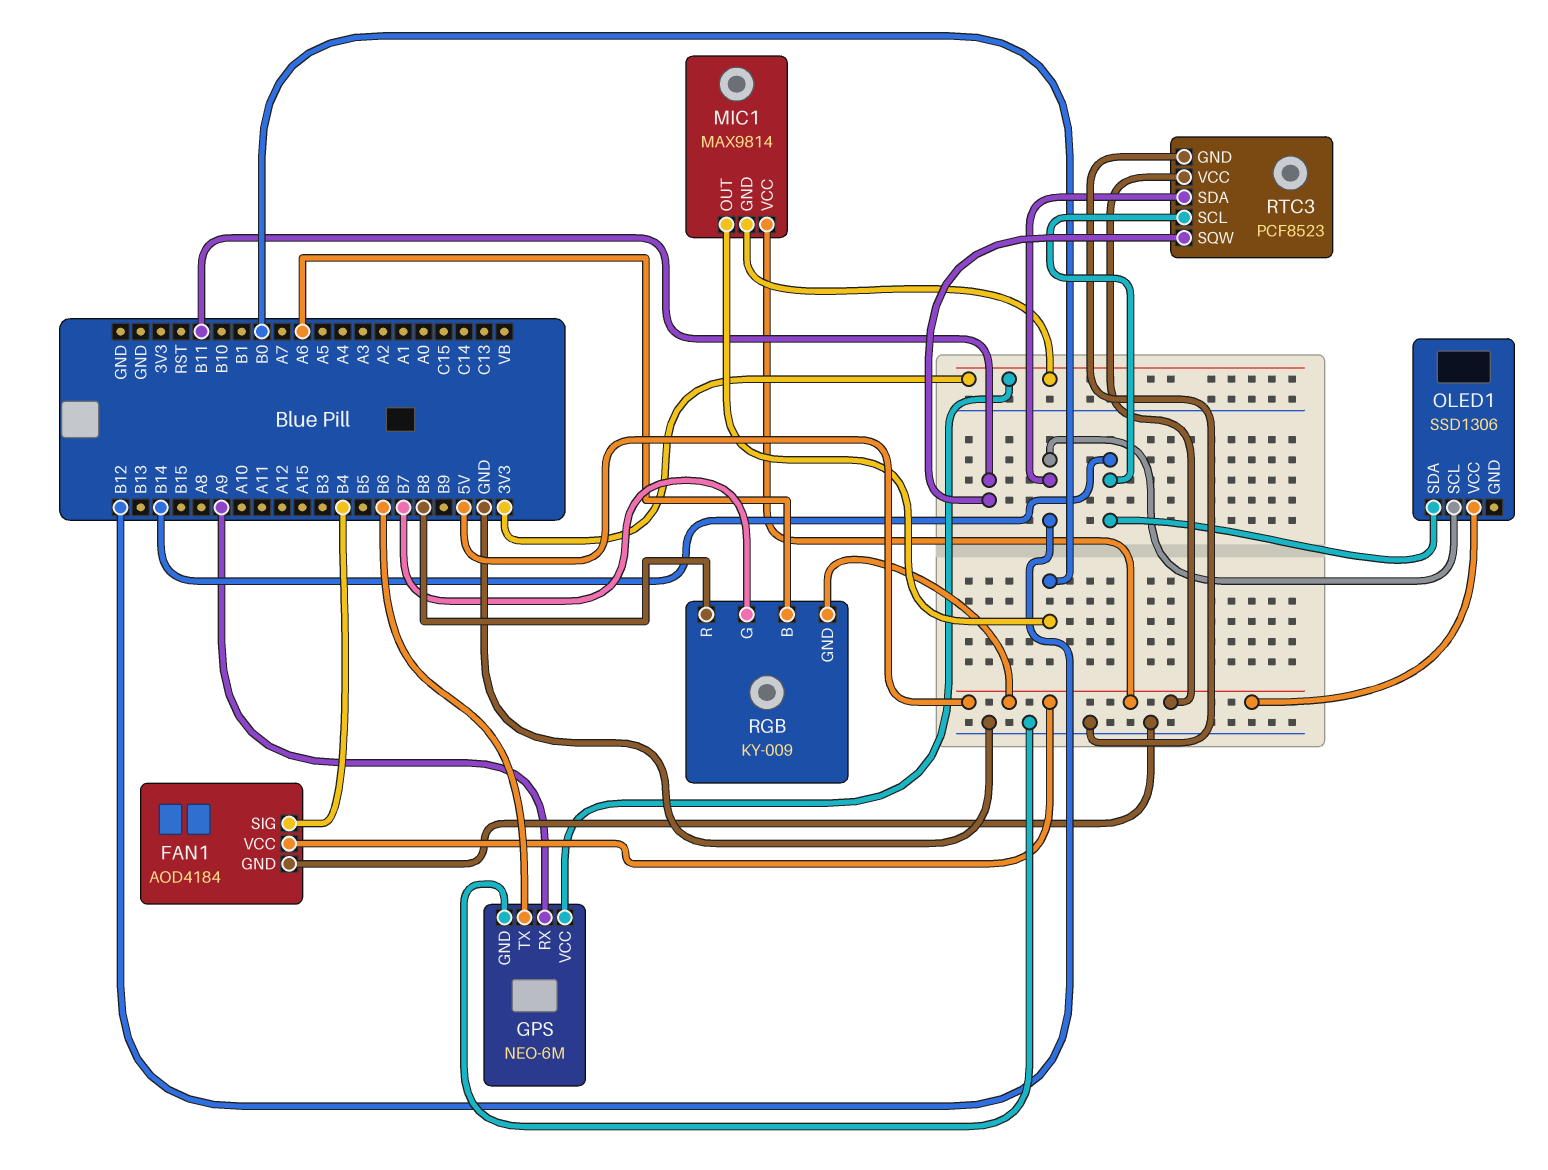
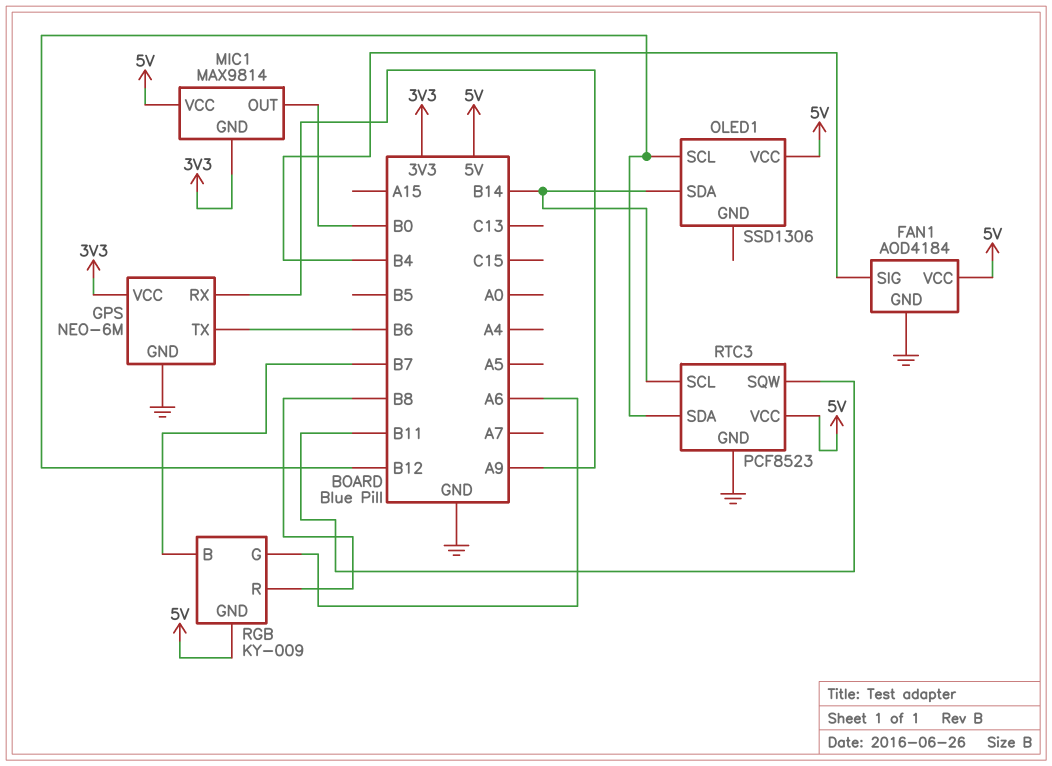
RGB pin B: A6 -> B7
RGB pin G: B7 -> A6

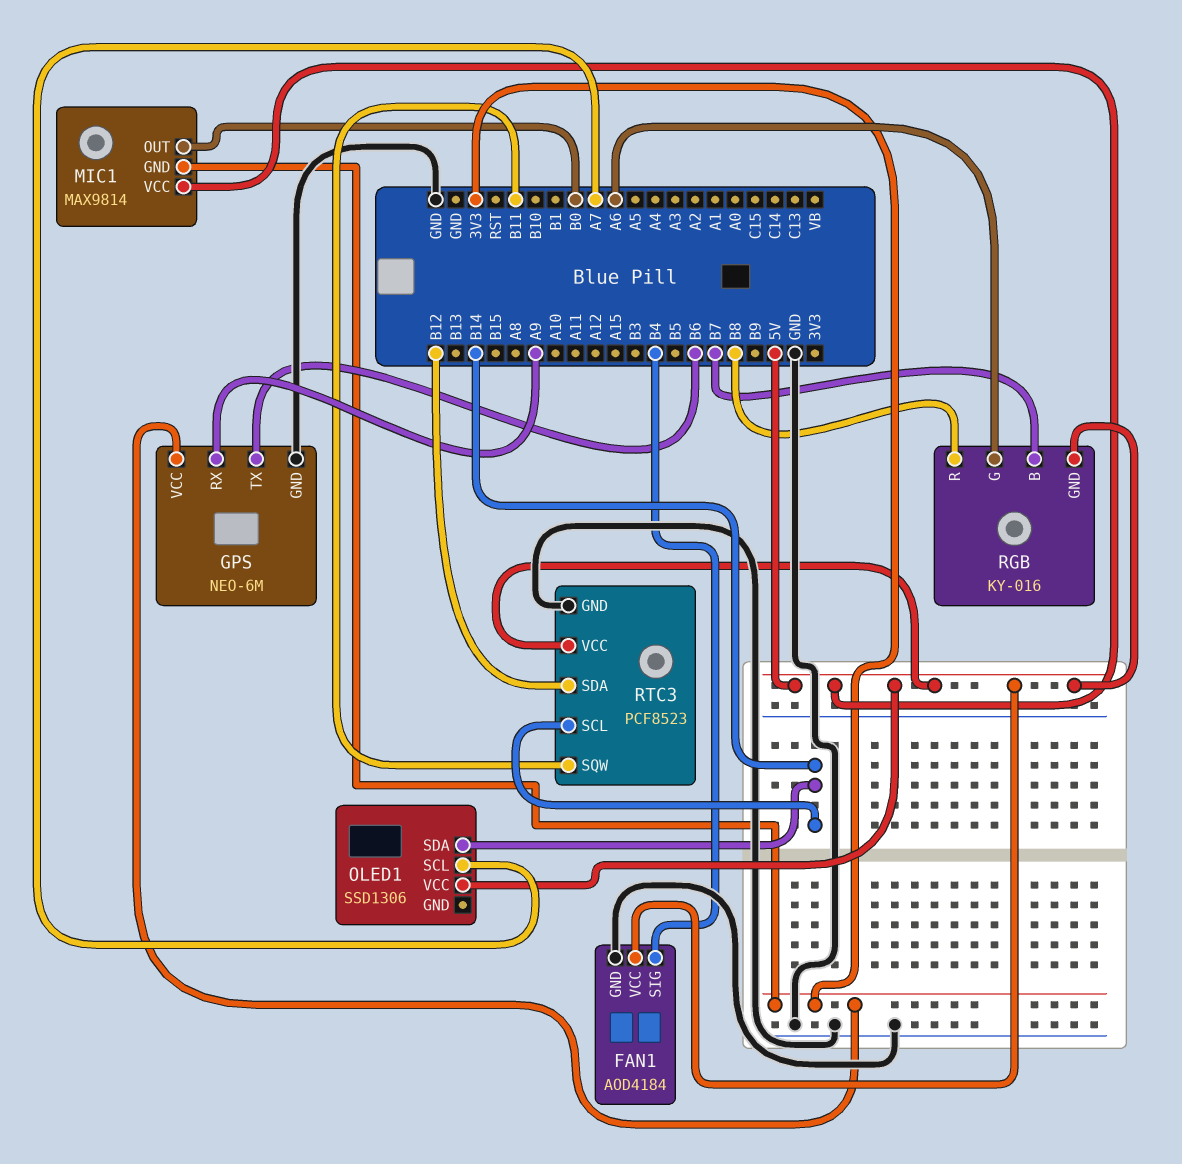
OLED1 pin SCL: B12 -> A7
RGB: KY-009 -> KY-016

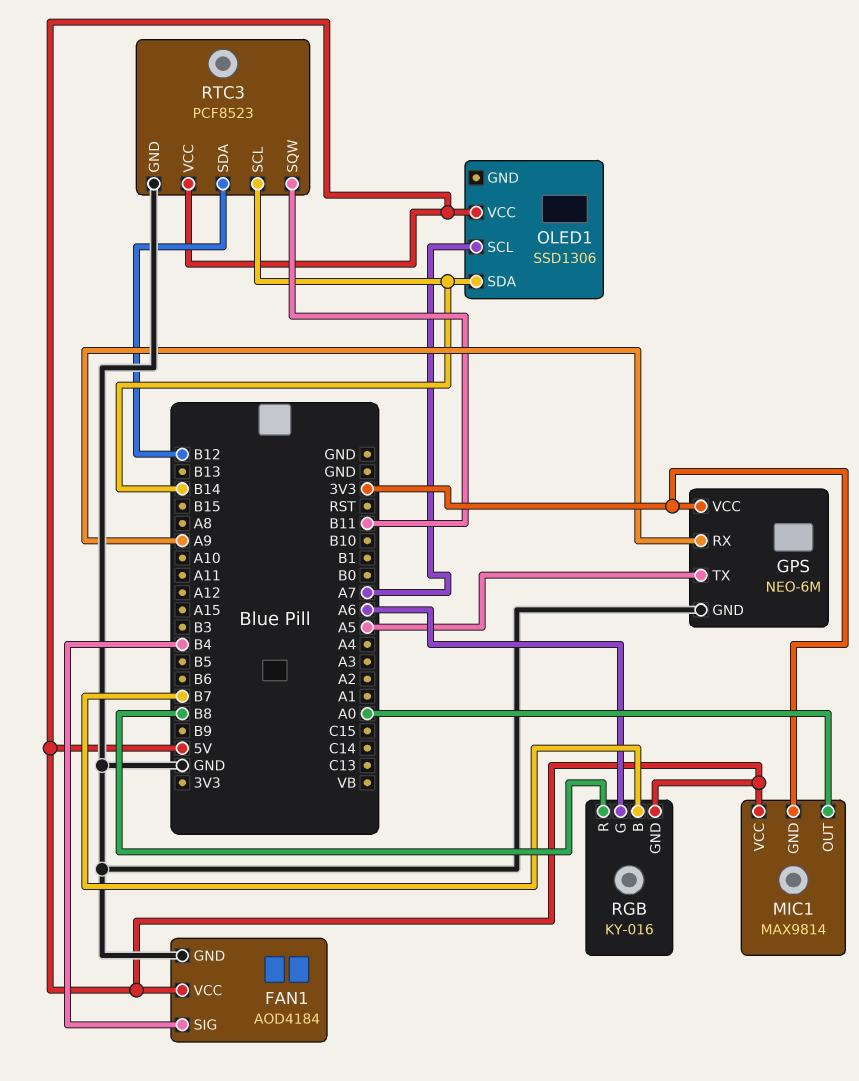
GPS pin TX: B6 -> A5
MIC1 pin OUT: B0 -> A0

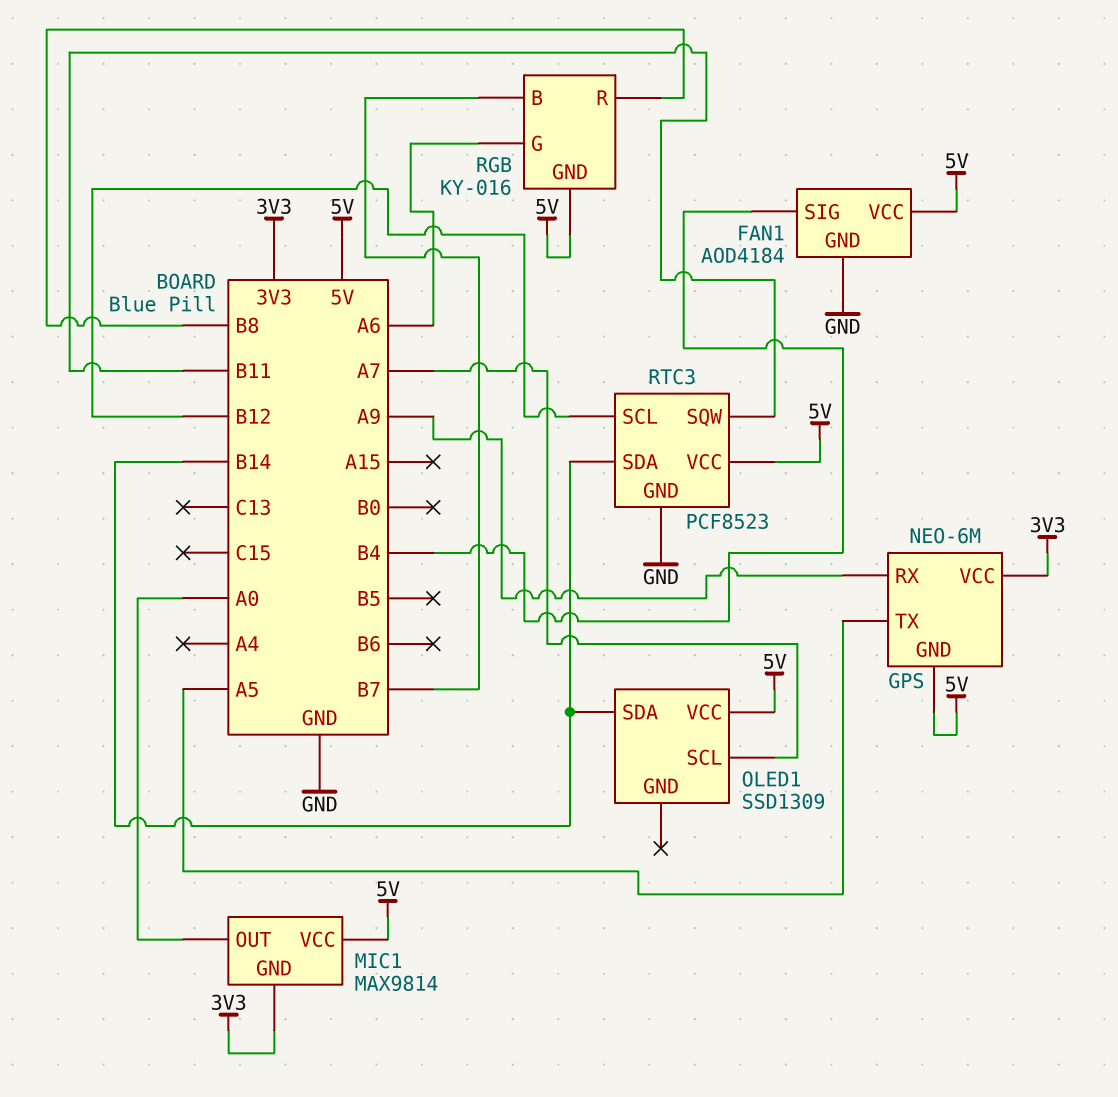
GPS pin GND: GND -> 5V
OLED1: SSD1306 -> SSD1309
RTC3 pin SCL: B14 -> B12
RTC3 pin SDA: B12 -> B14

